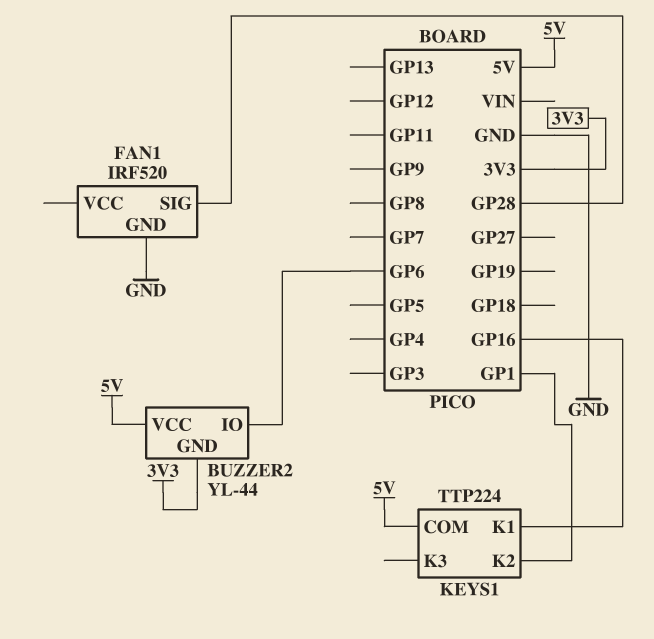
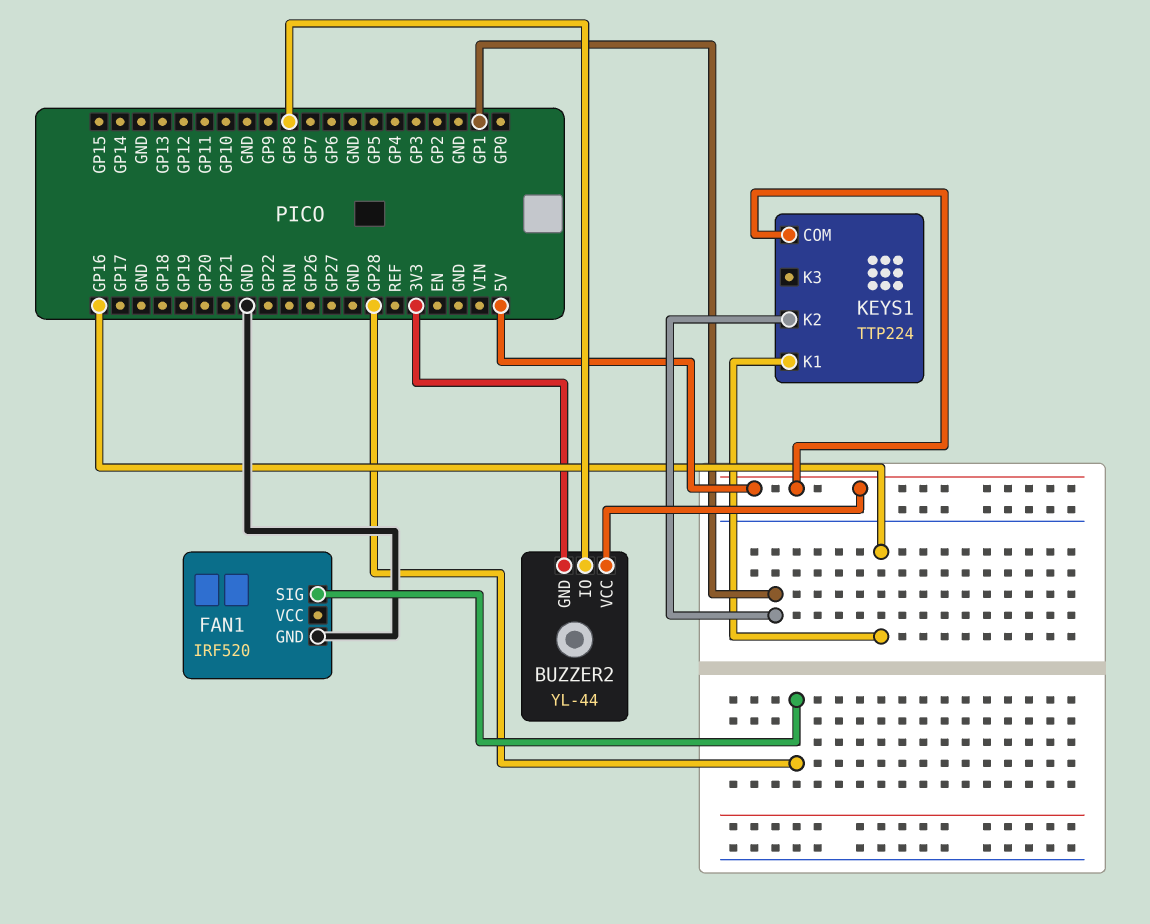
BUZZER2 pin IO: GP6 -> GP8

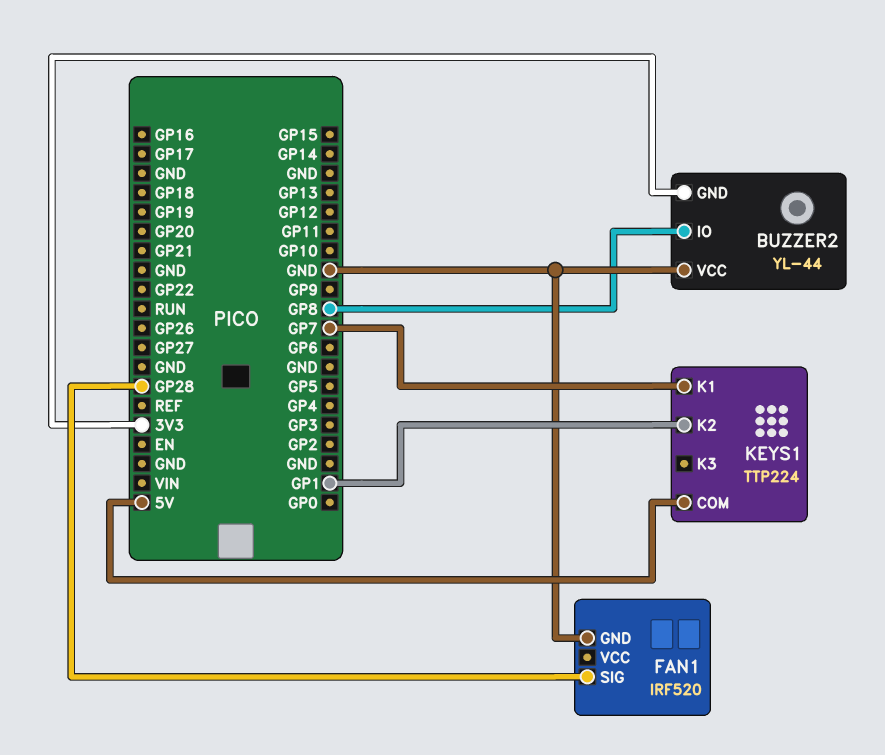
BUZZER2 pin VCC: 5V -> GND
KEYS1 pin K1: GP16 -> GP7

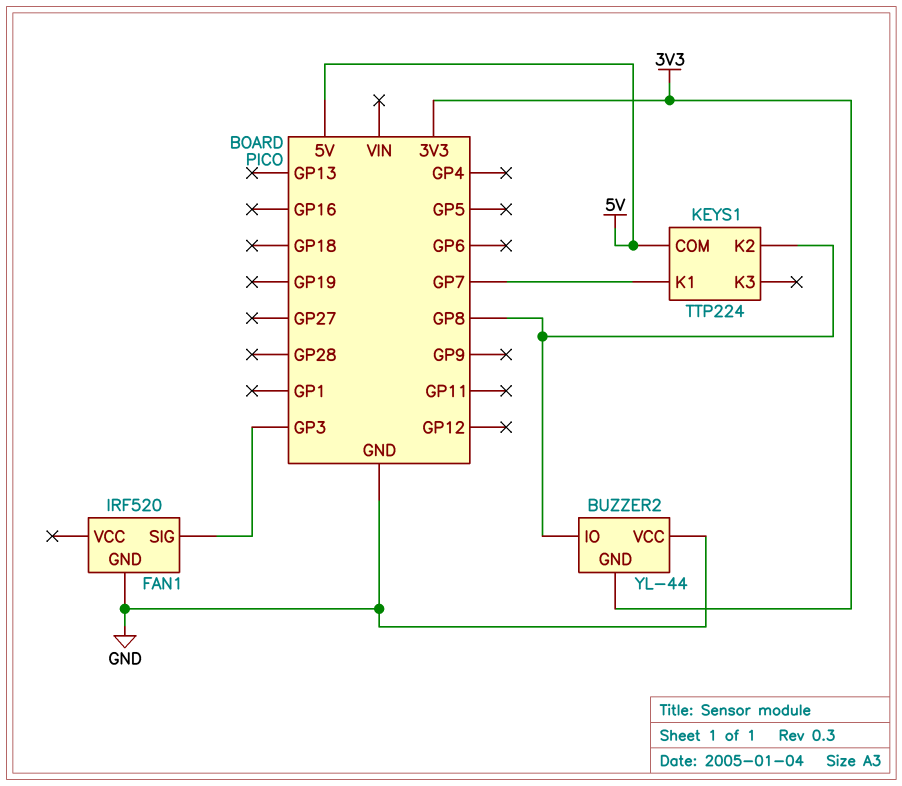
FAN1 pin SIG: GP28 -> GP3
KEYS1 pin K2: GP1 -> GP8

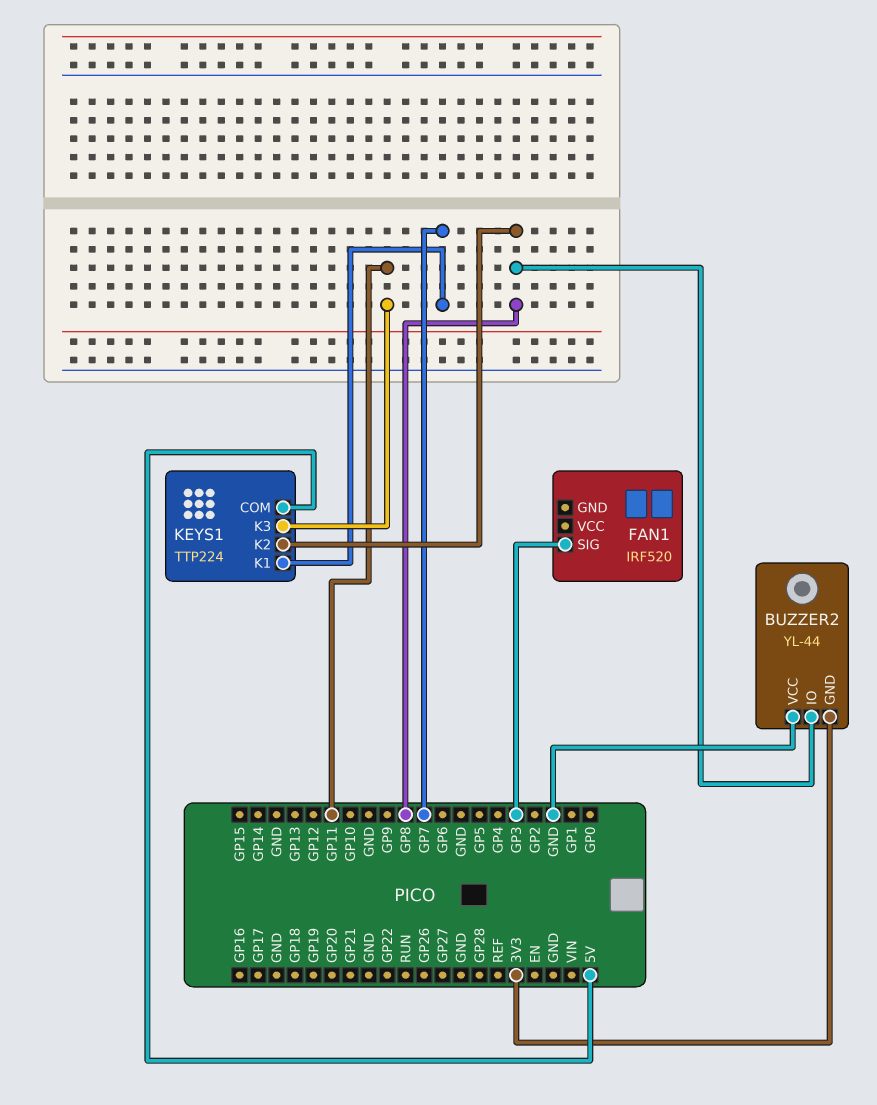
FAN1 pin GND: GND -> none
KEYS1 pin K3: none -> GP11

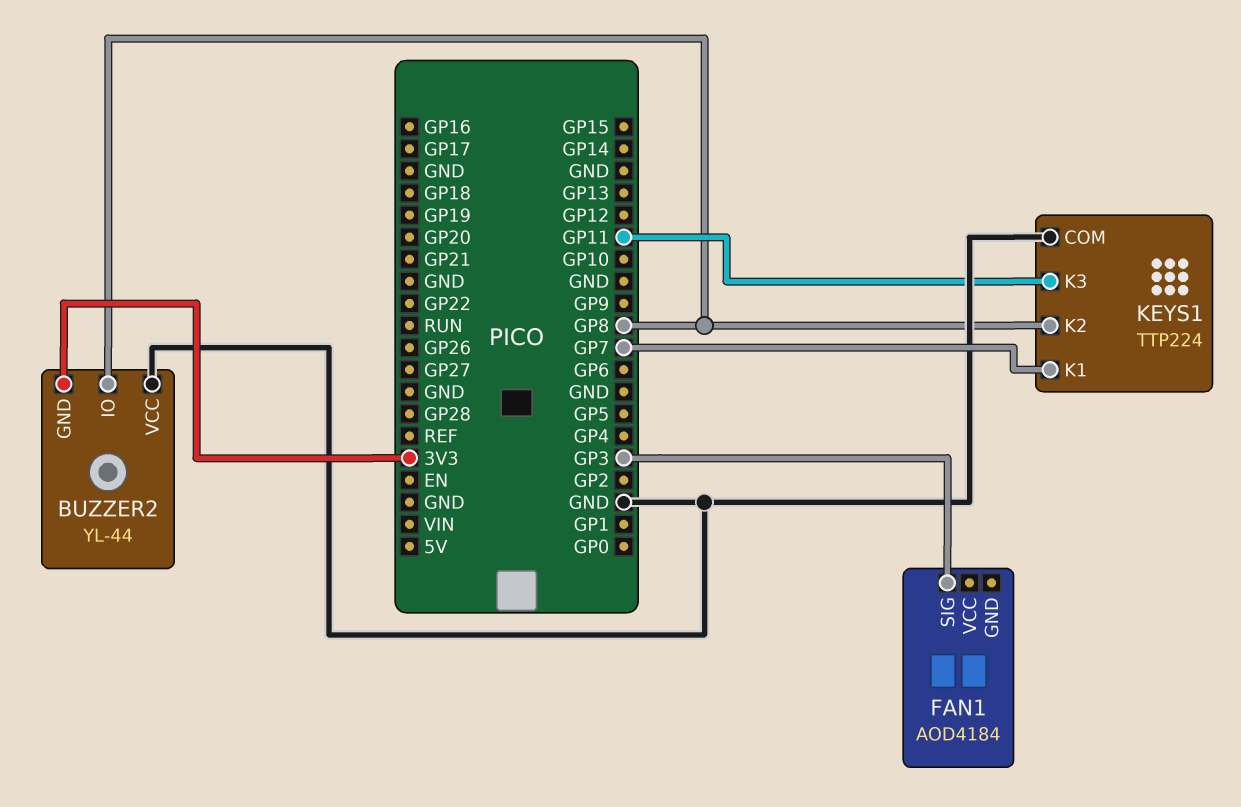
FAN1: IRF520 -> AOD4184
KEYS1 pin COM: 5V -> GND

